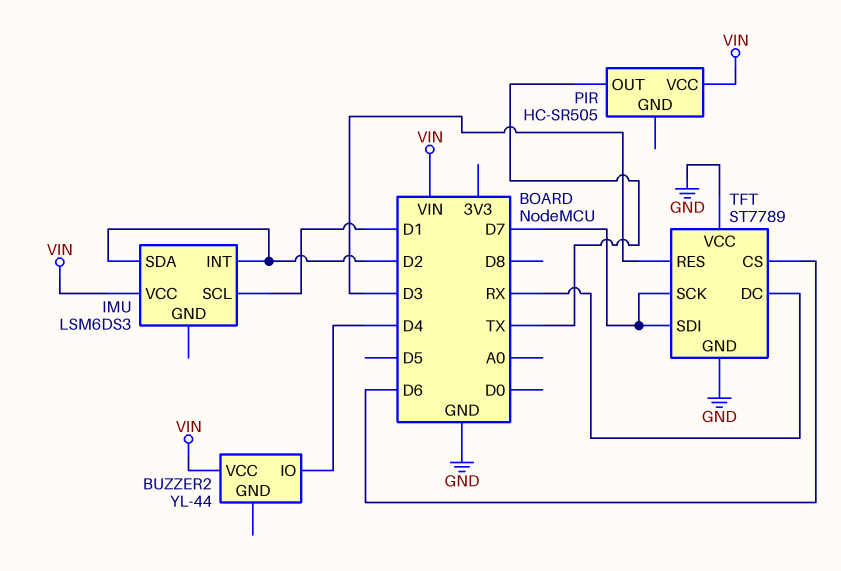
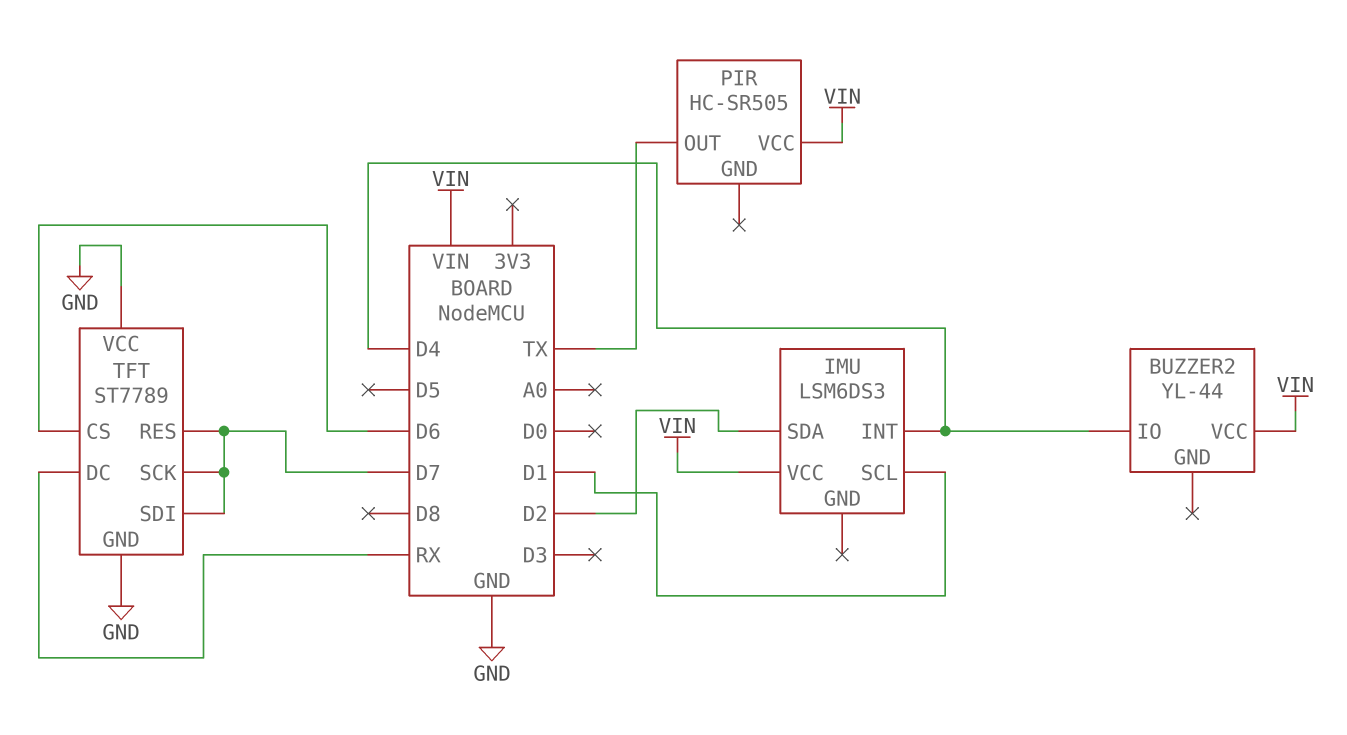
IMU pin INT: D2 -> D4
TFT pin RES: D3 -> D7

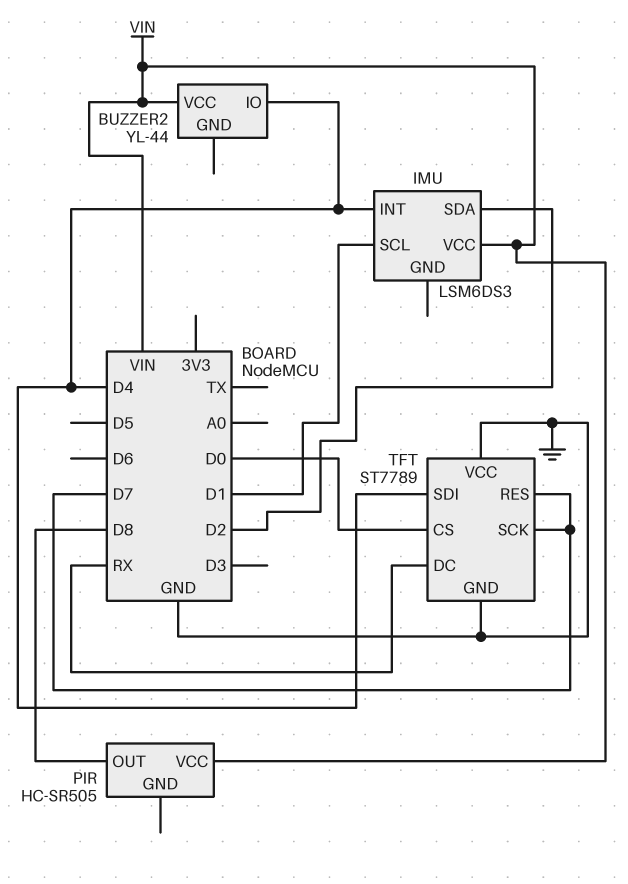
PIR pin OUT: TX -> D8
TFT pin CS: D6 -> D0
TFT pin SDI: D7 -> D4

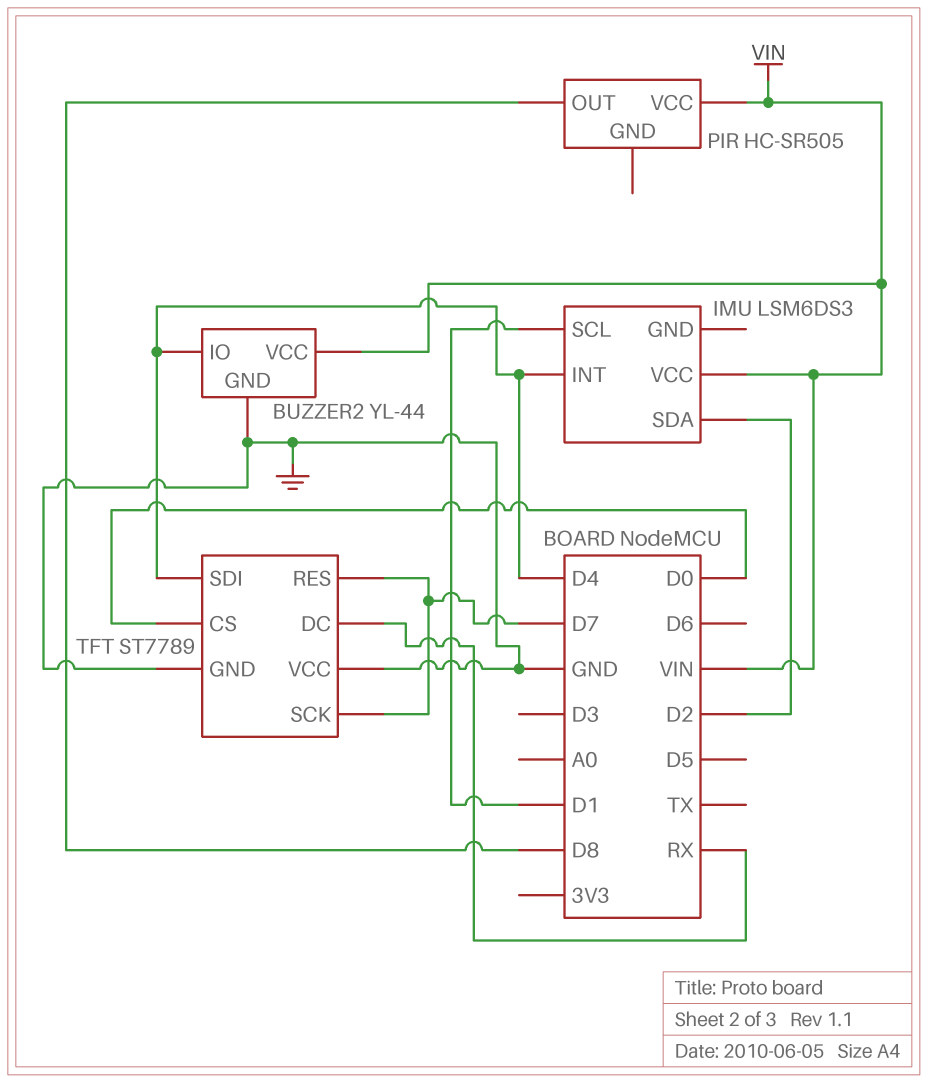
BUZZER2 pin GND: none -> GND

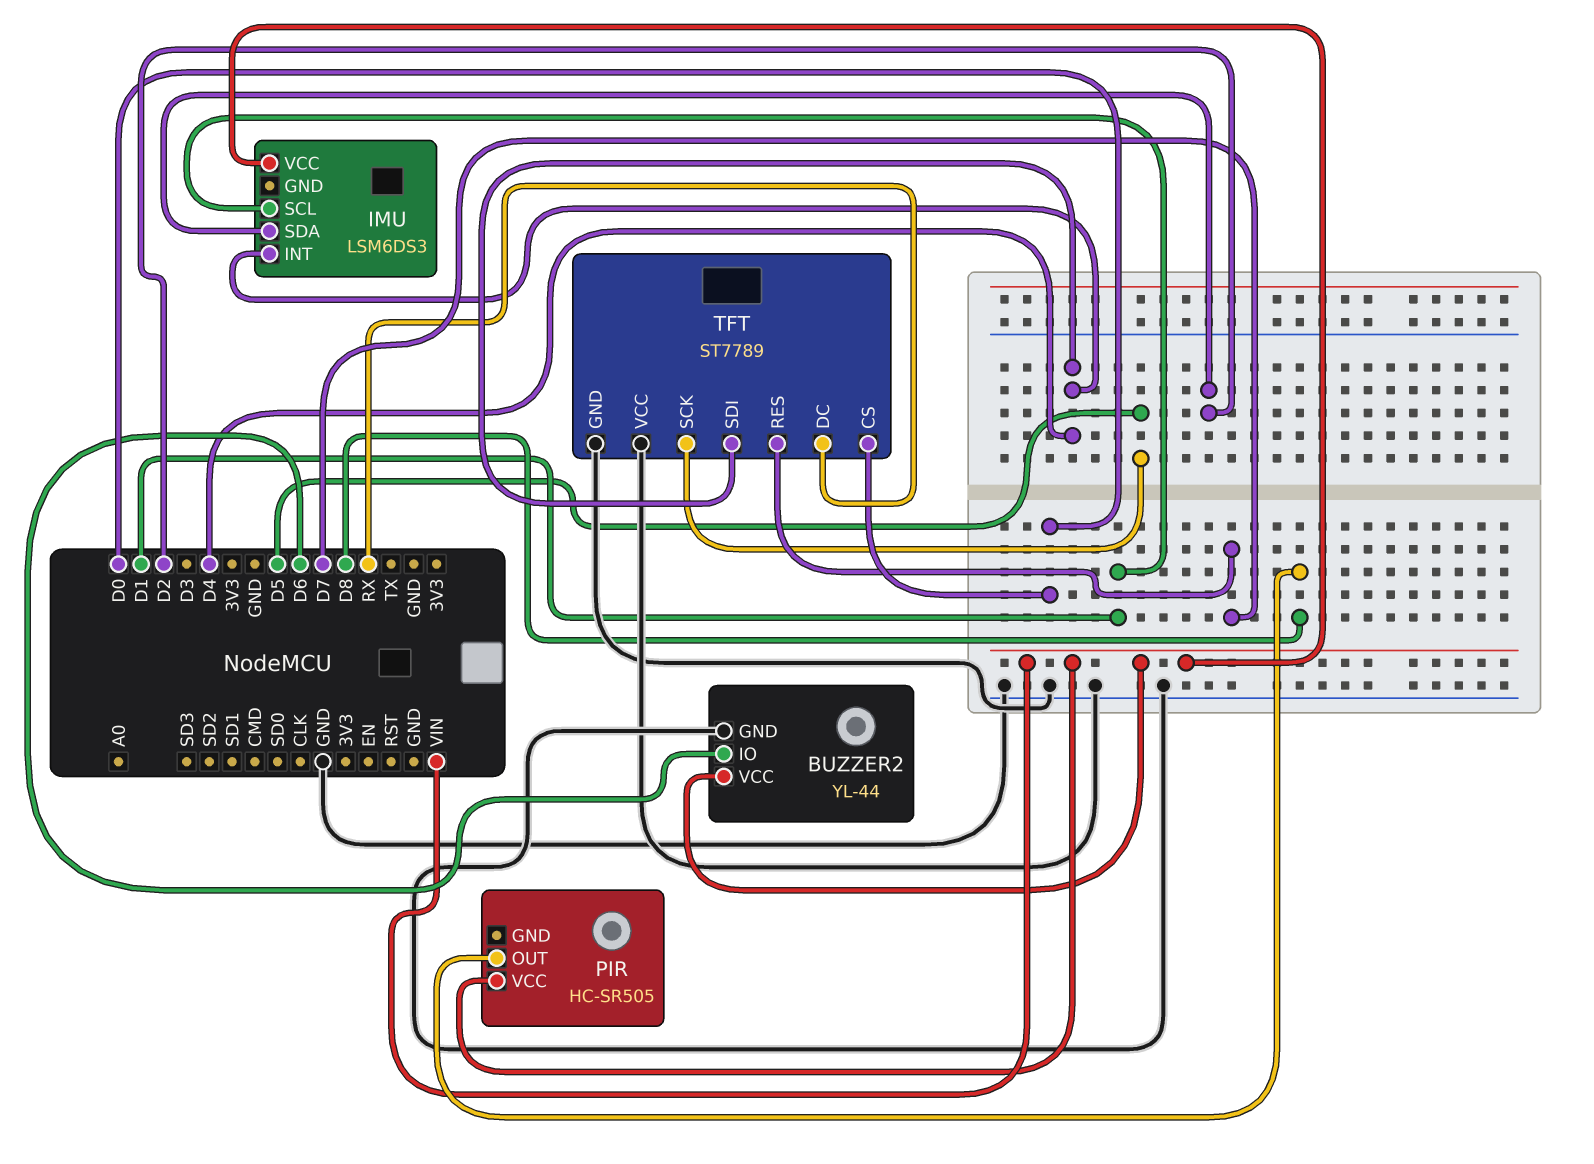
BUZZER2 pin IO: D4 -> D6
TFT pin SCK: D7 -> D5

